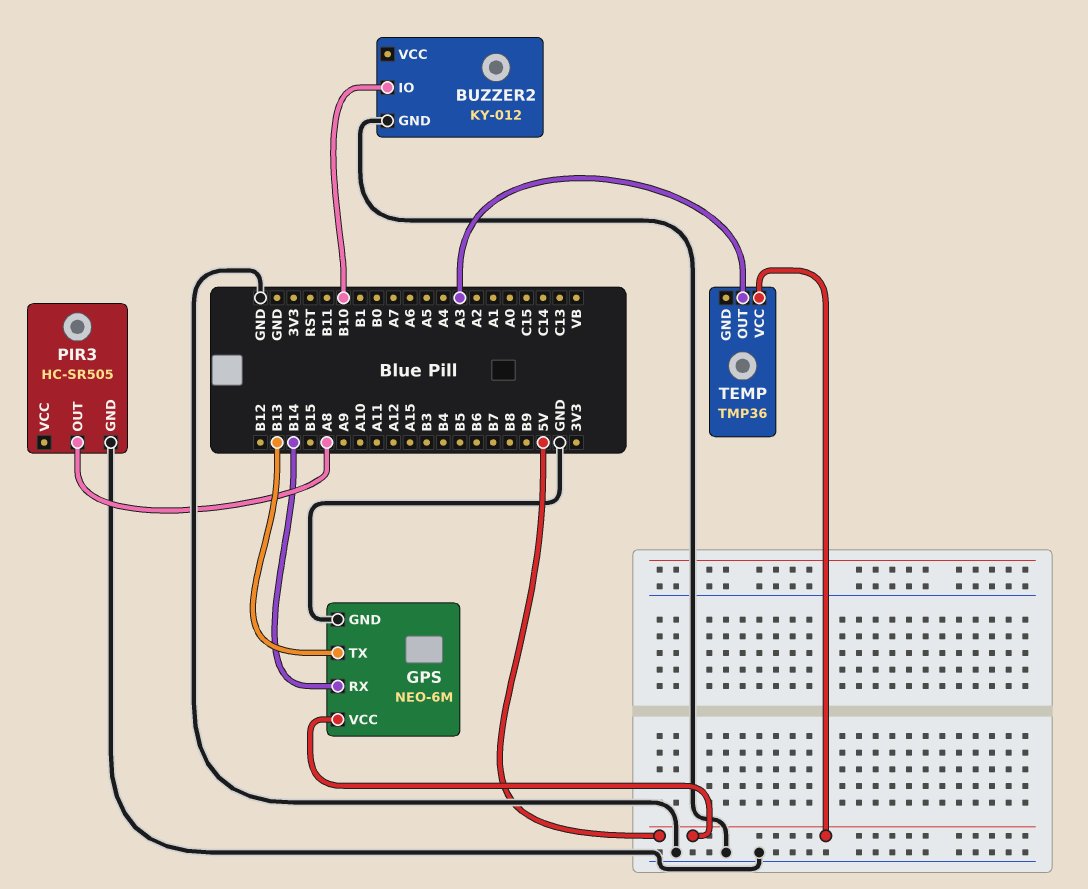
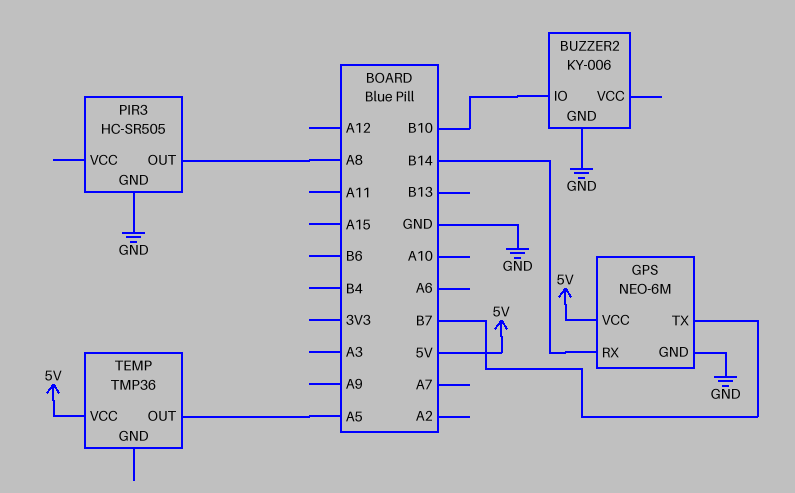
BUZZER2: KY-012 -> KY-006
GPS pin TX: B13 -> B7
TEMP pin OUT: A3 -> A5

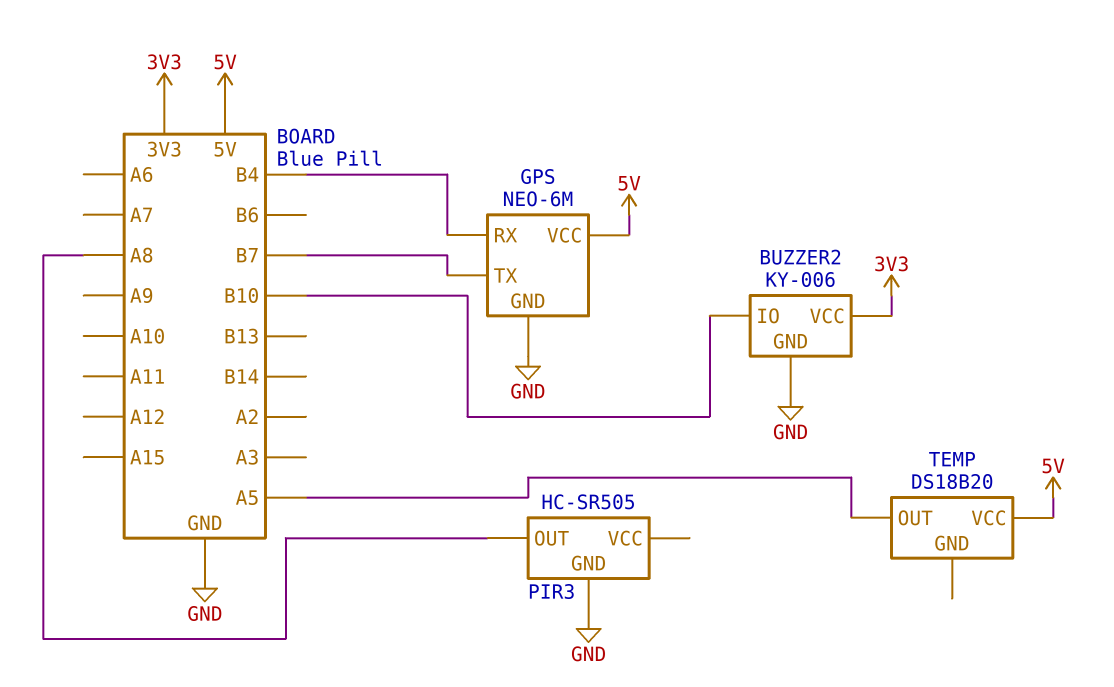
BUZZER2 pin VCC: none -> 3V3
GPS pin RX: B14 -> B4
TEMP: TMP36 -> DS18B20

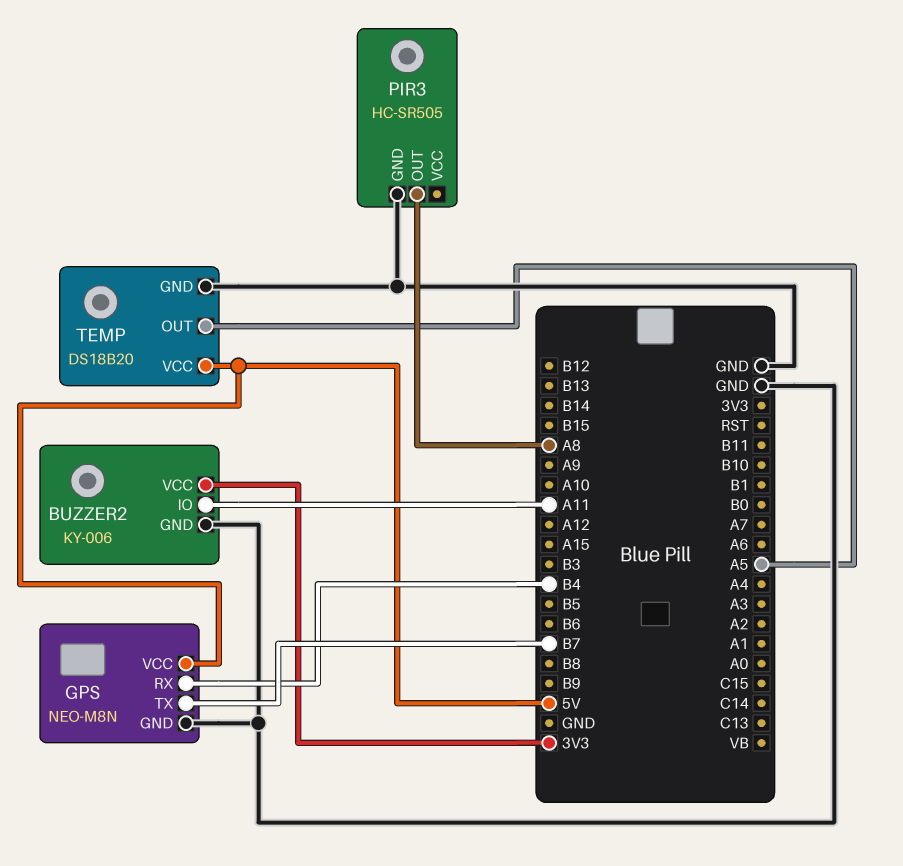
BUZZER2 pin IO: B10 -> A11
GPS: NEO-6M -> NEO-M8N
TEMP pin GND: none -> GND

